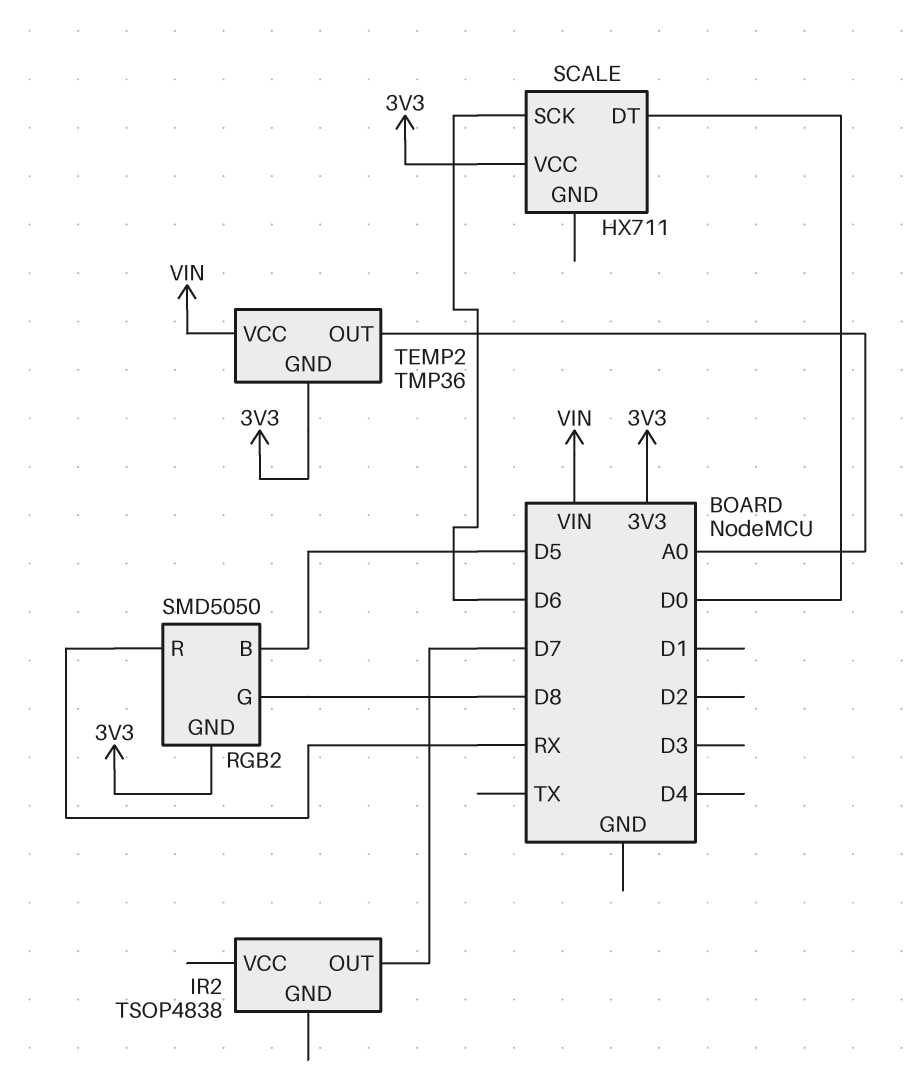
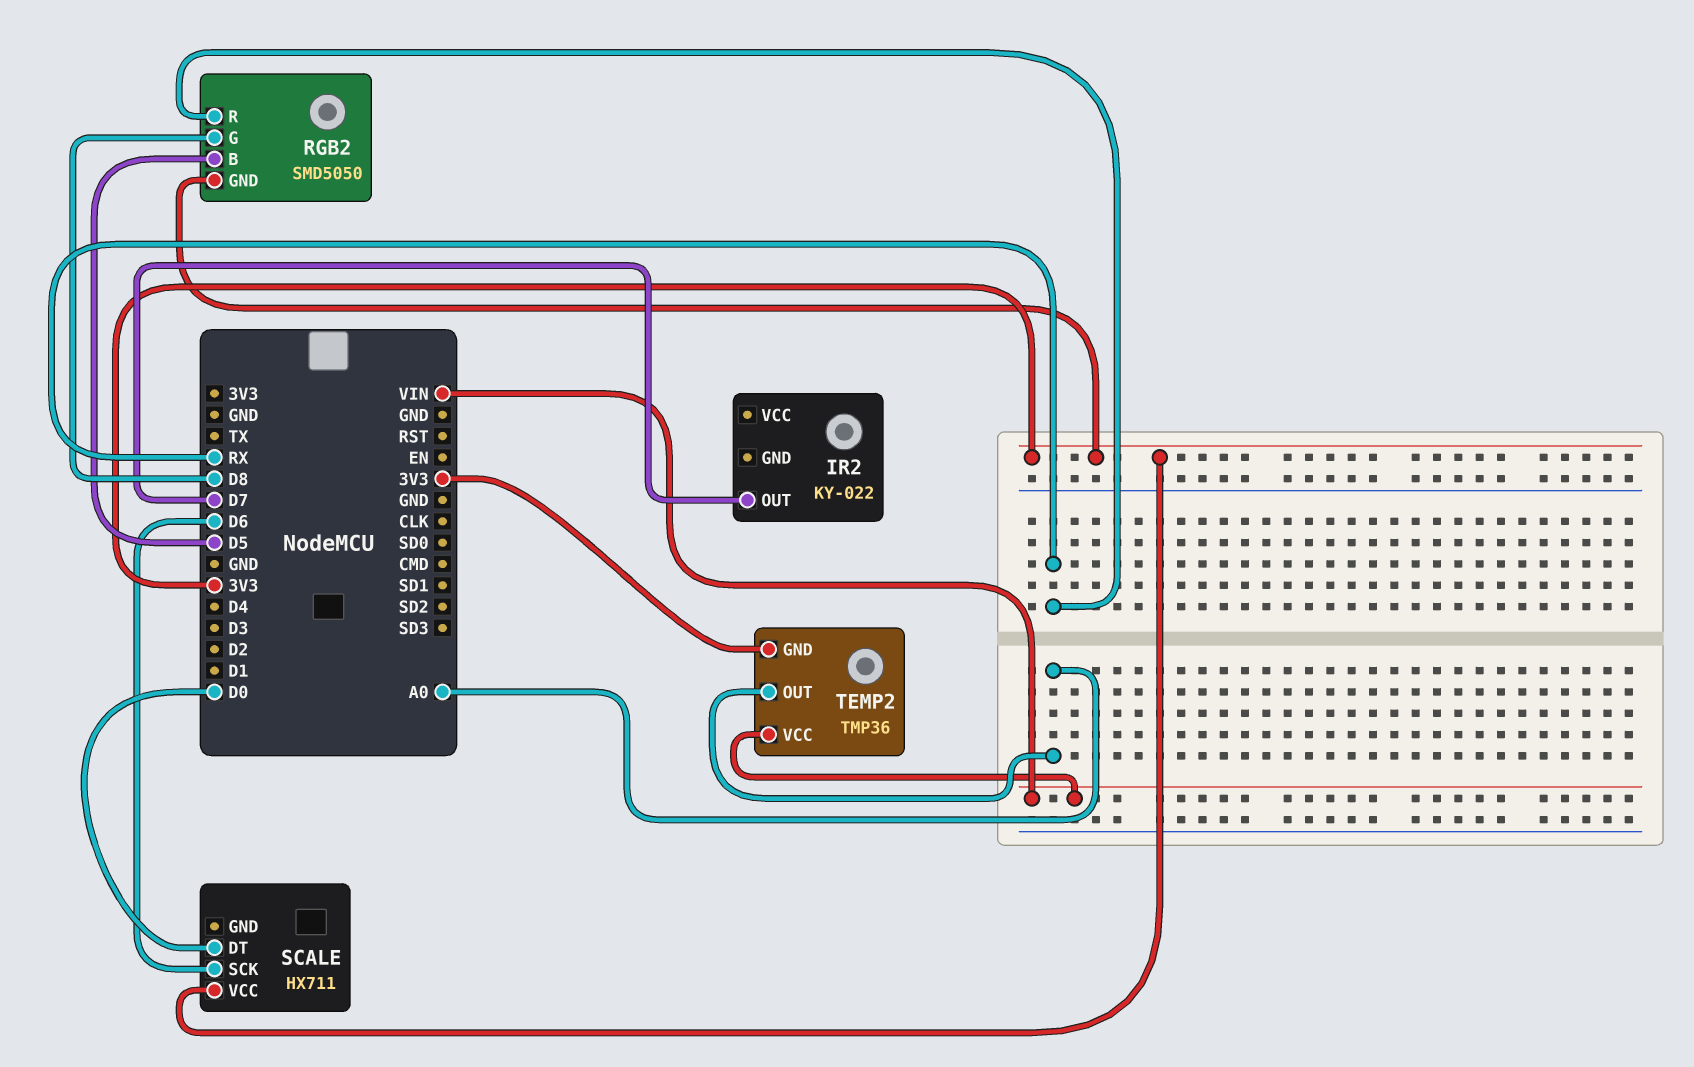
IR2: TSOP4838 -> KY-022

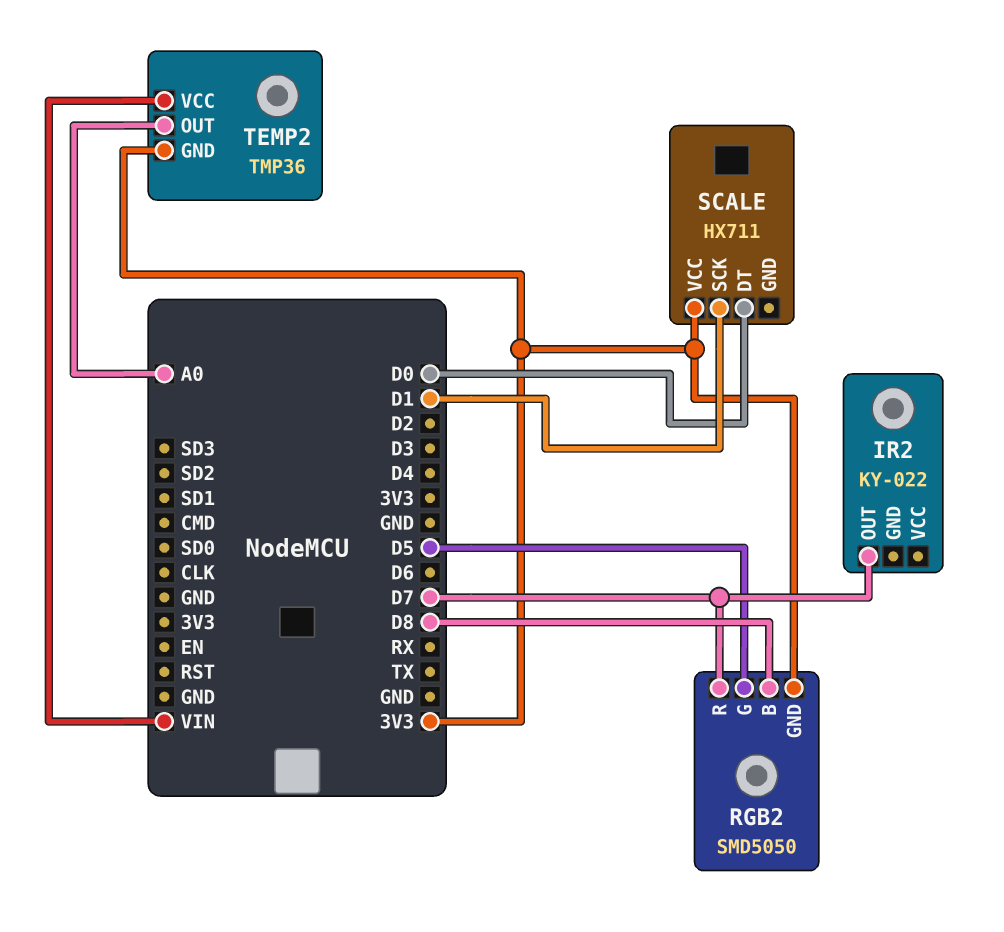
RGB2 pin B: D5 -> D8
RGB2 pin G: D8 -> D5
RGB2 pin R: RX -> D7
SCALE pin SCK: D6 -> D1

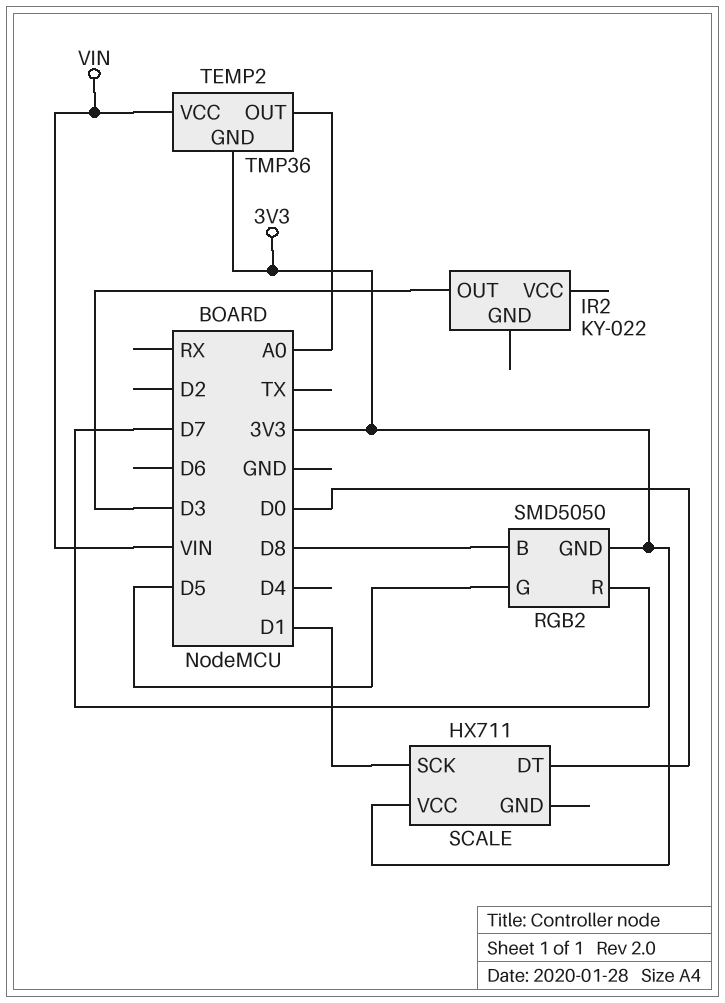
IR2 pin OUT: D7 -> D3

